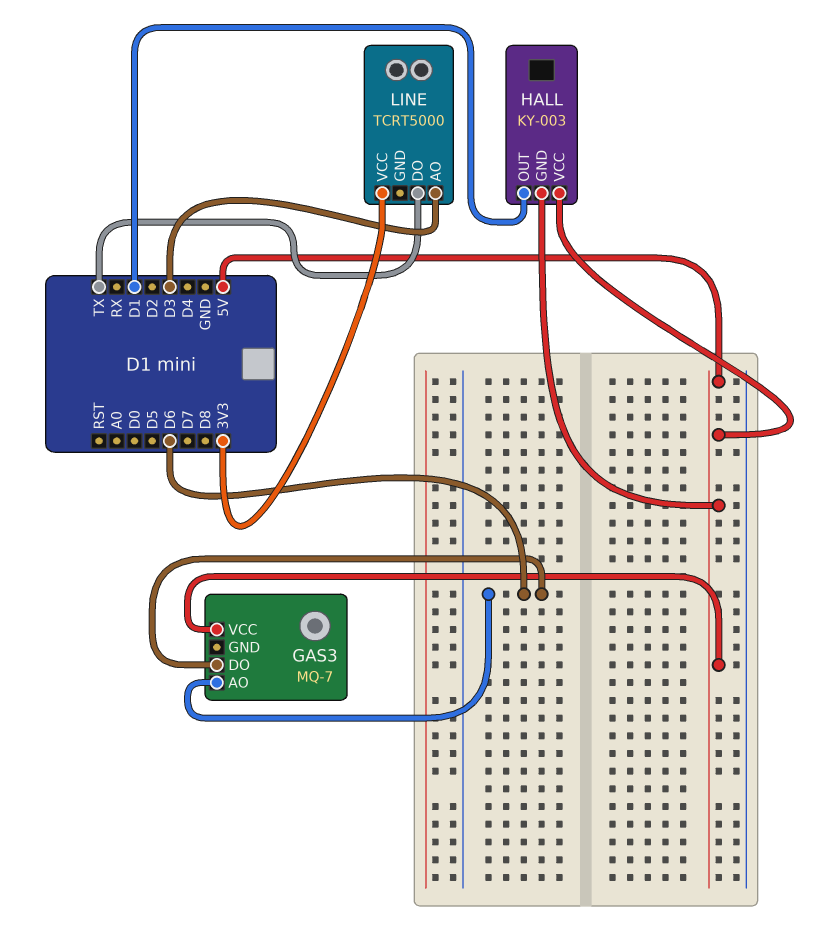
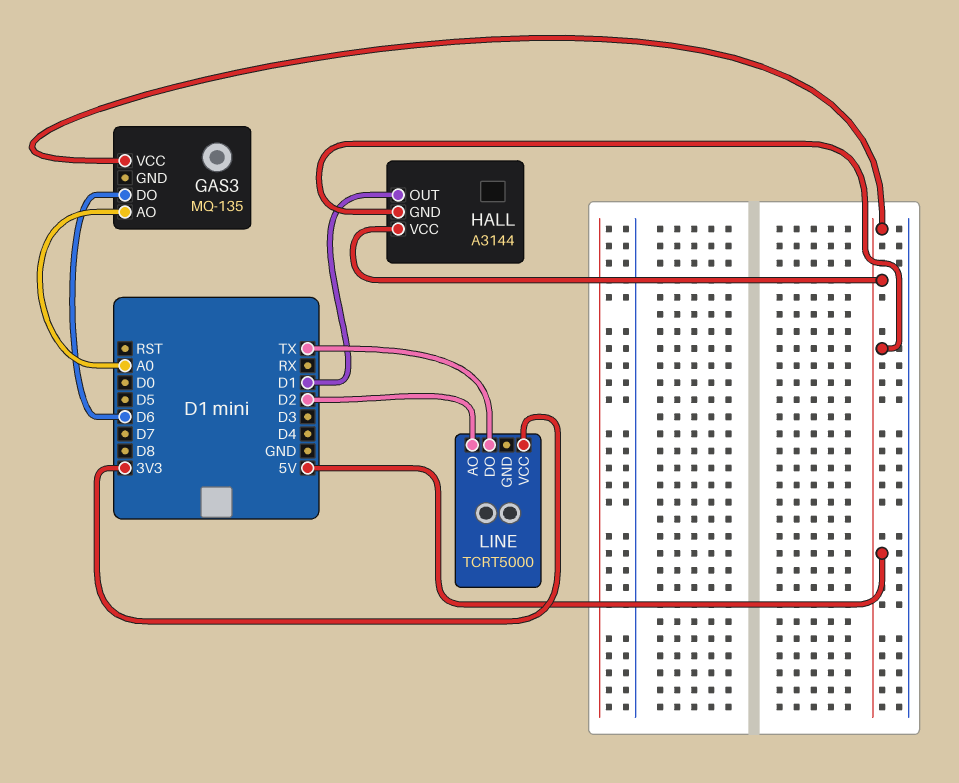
GAS3: MQ-7 -> MQ-135
GAS3 pin AO: D6 -> A0
HALL: KY-003 -> A3144
LINE pin AO: D3 -> D2

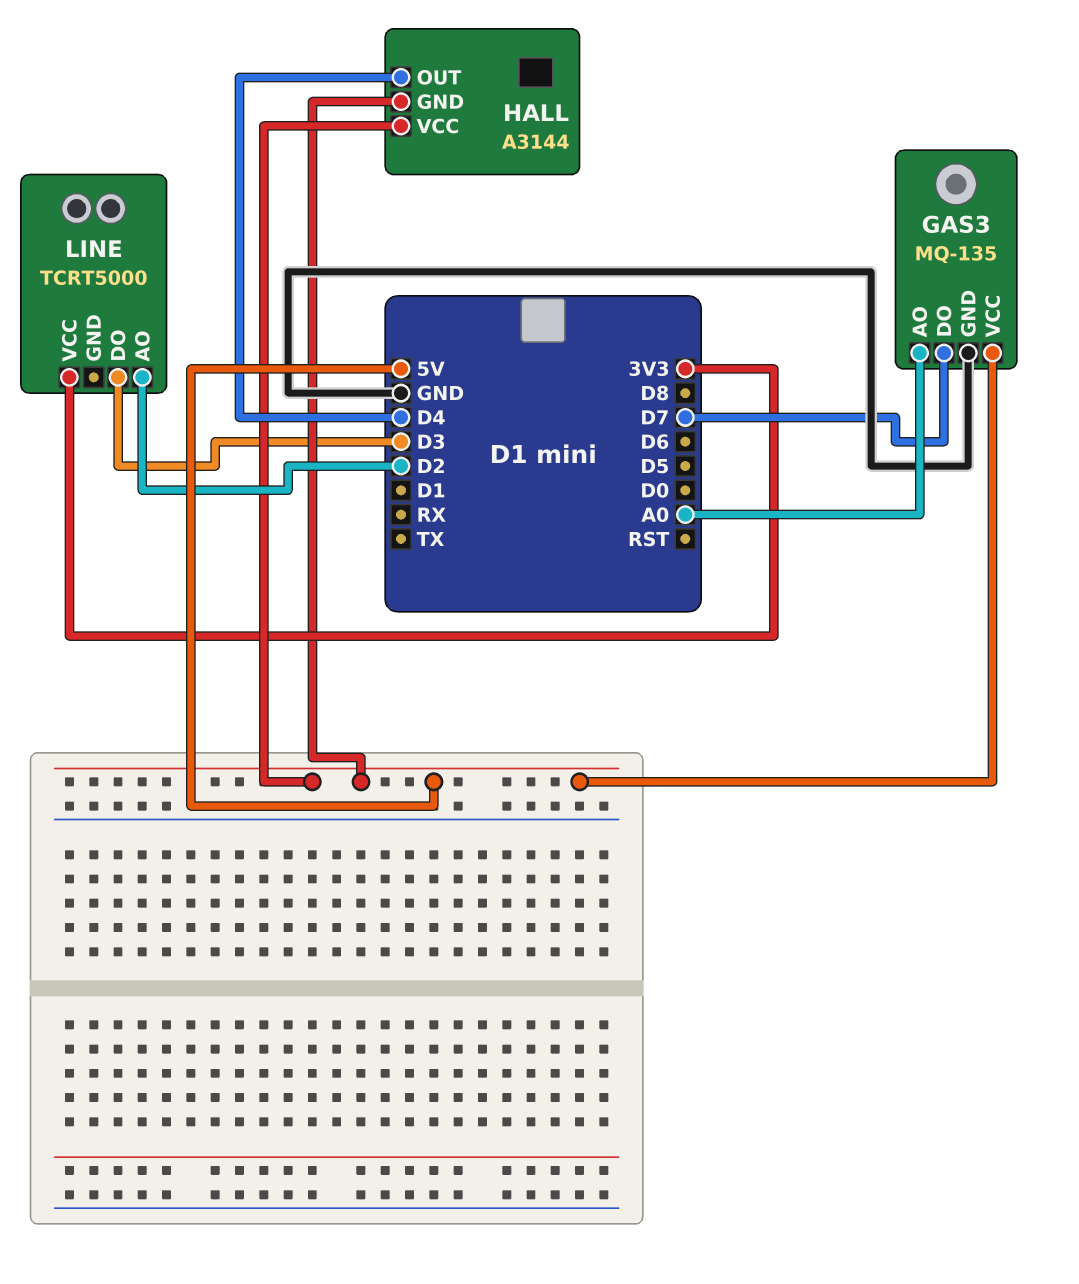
GAS3 pin DO: D6 -> D7
GAS3 pin GND: none -> GND
HALL pin OUT: D1 -> D4
LINE pin DO: TX -> D3

